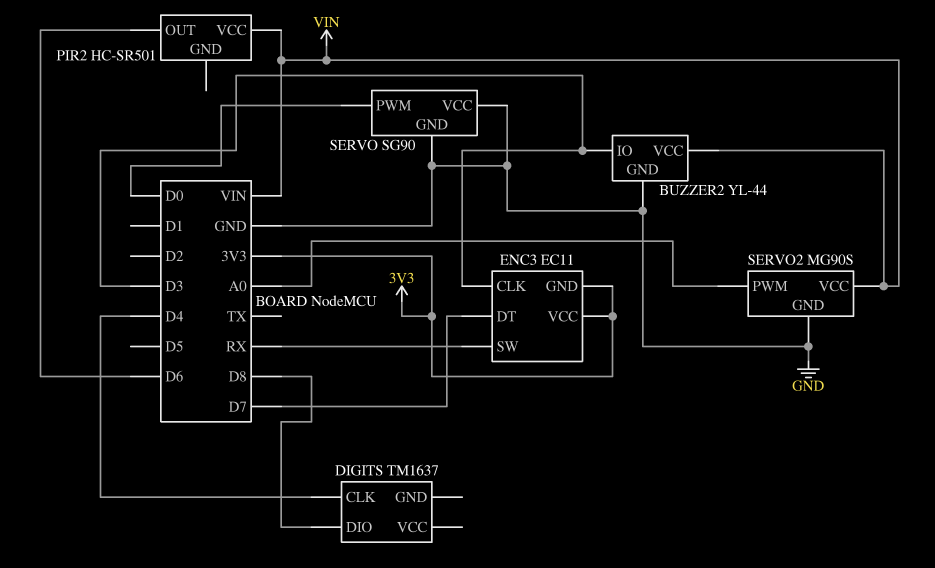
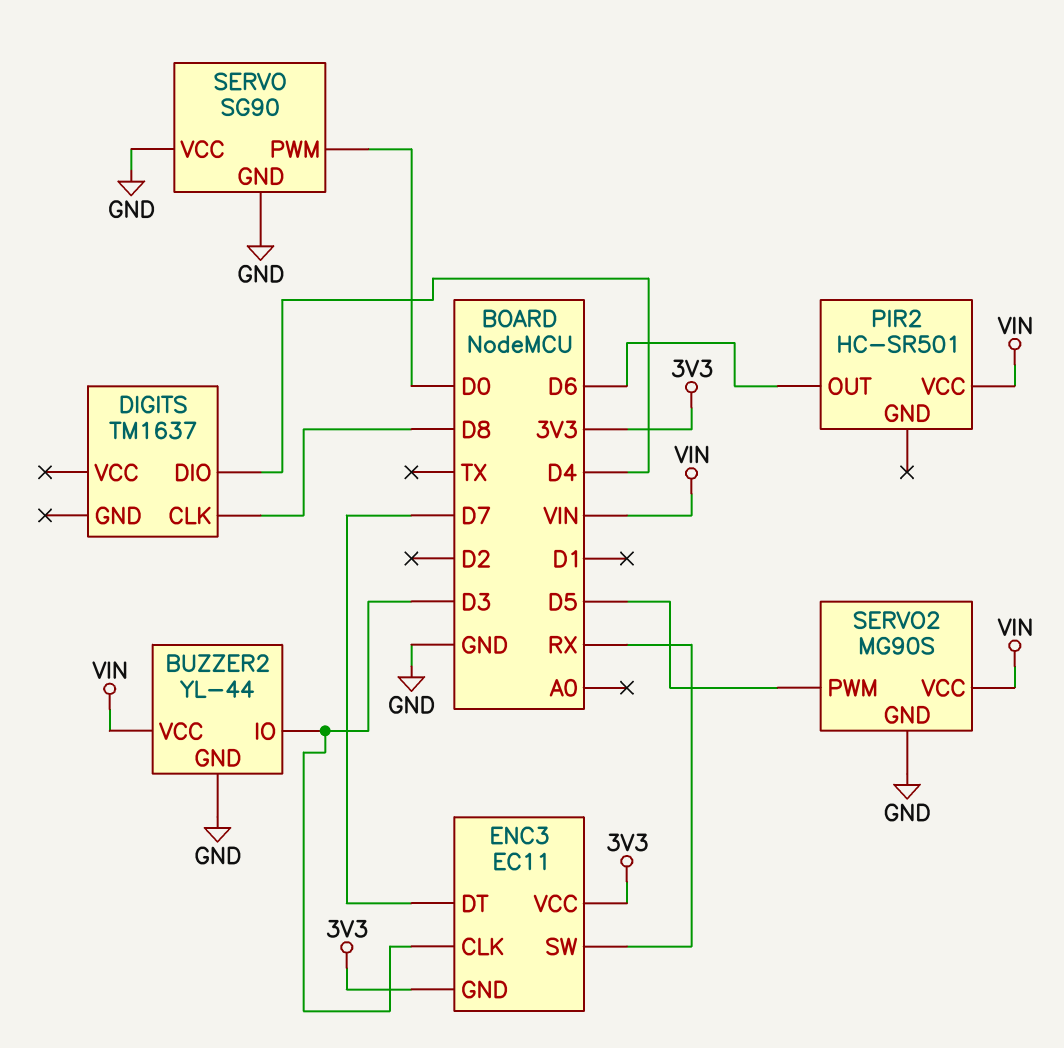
DIGITS pin CLK: D4 -> D8
DIGITS pin DIO: D8 -> D4
SERVO2 pin PWM: A0 -> D5

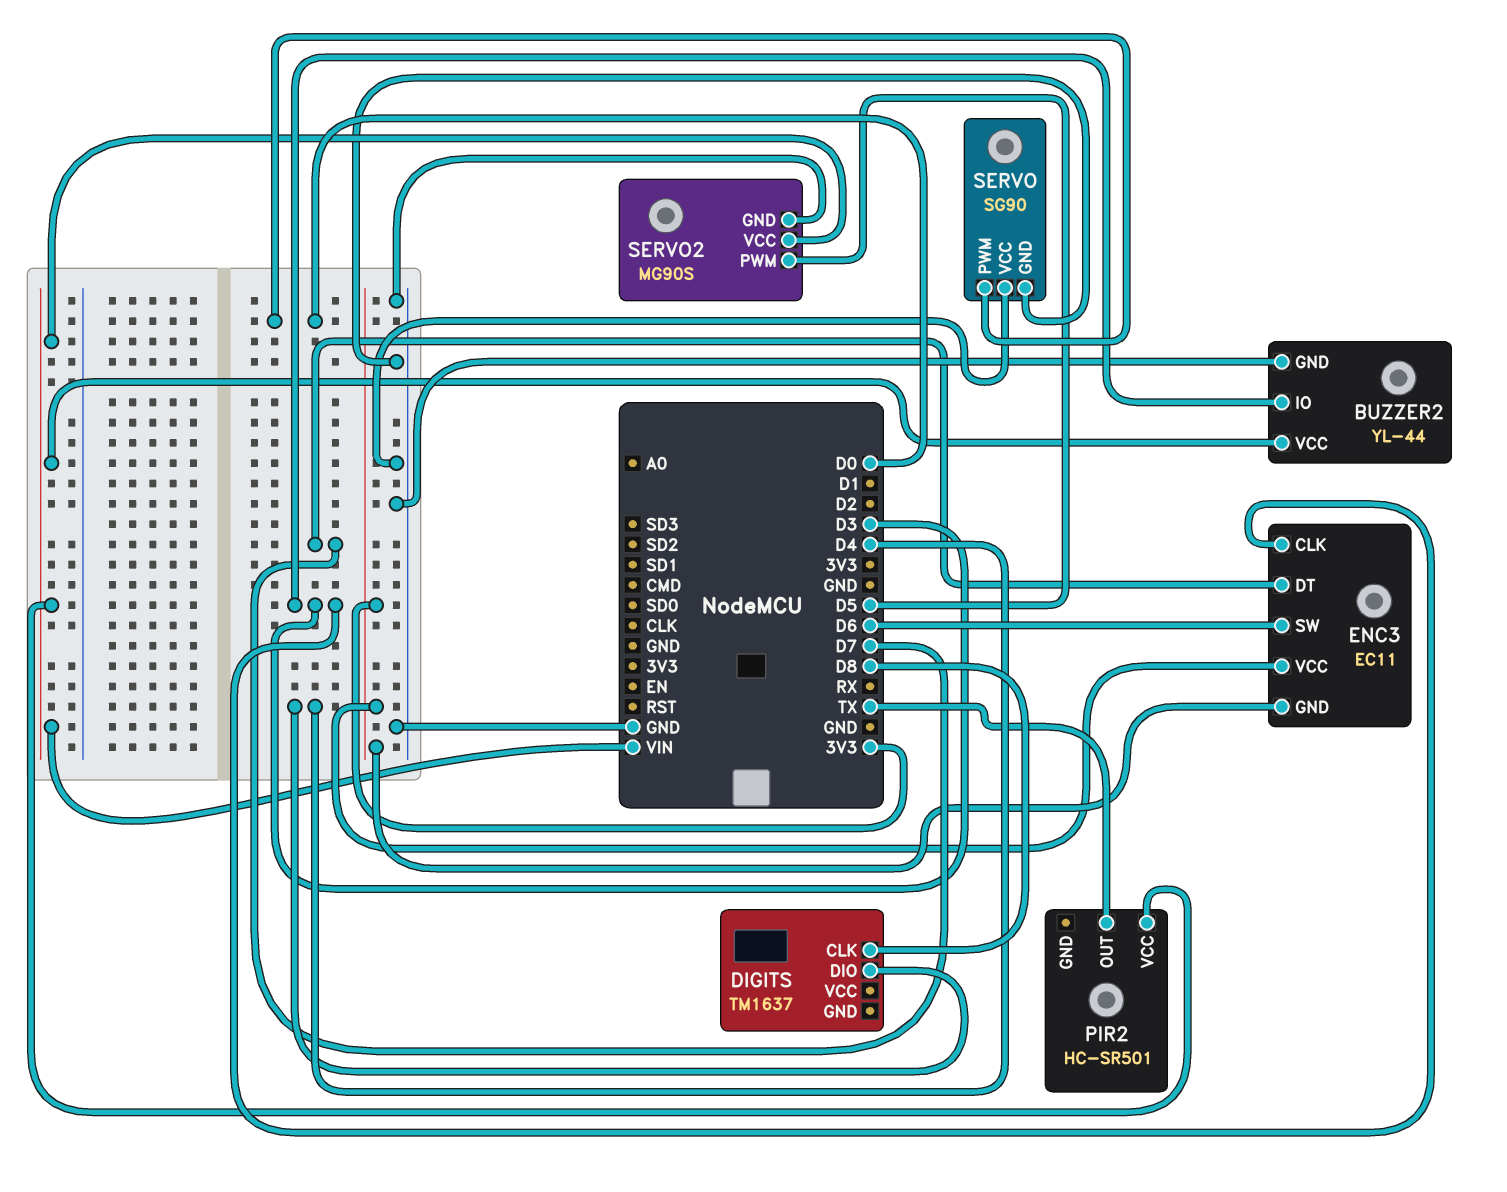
ENC3 pin SW: RX -> D6
PIR2 pin OUT: D6 -> TX

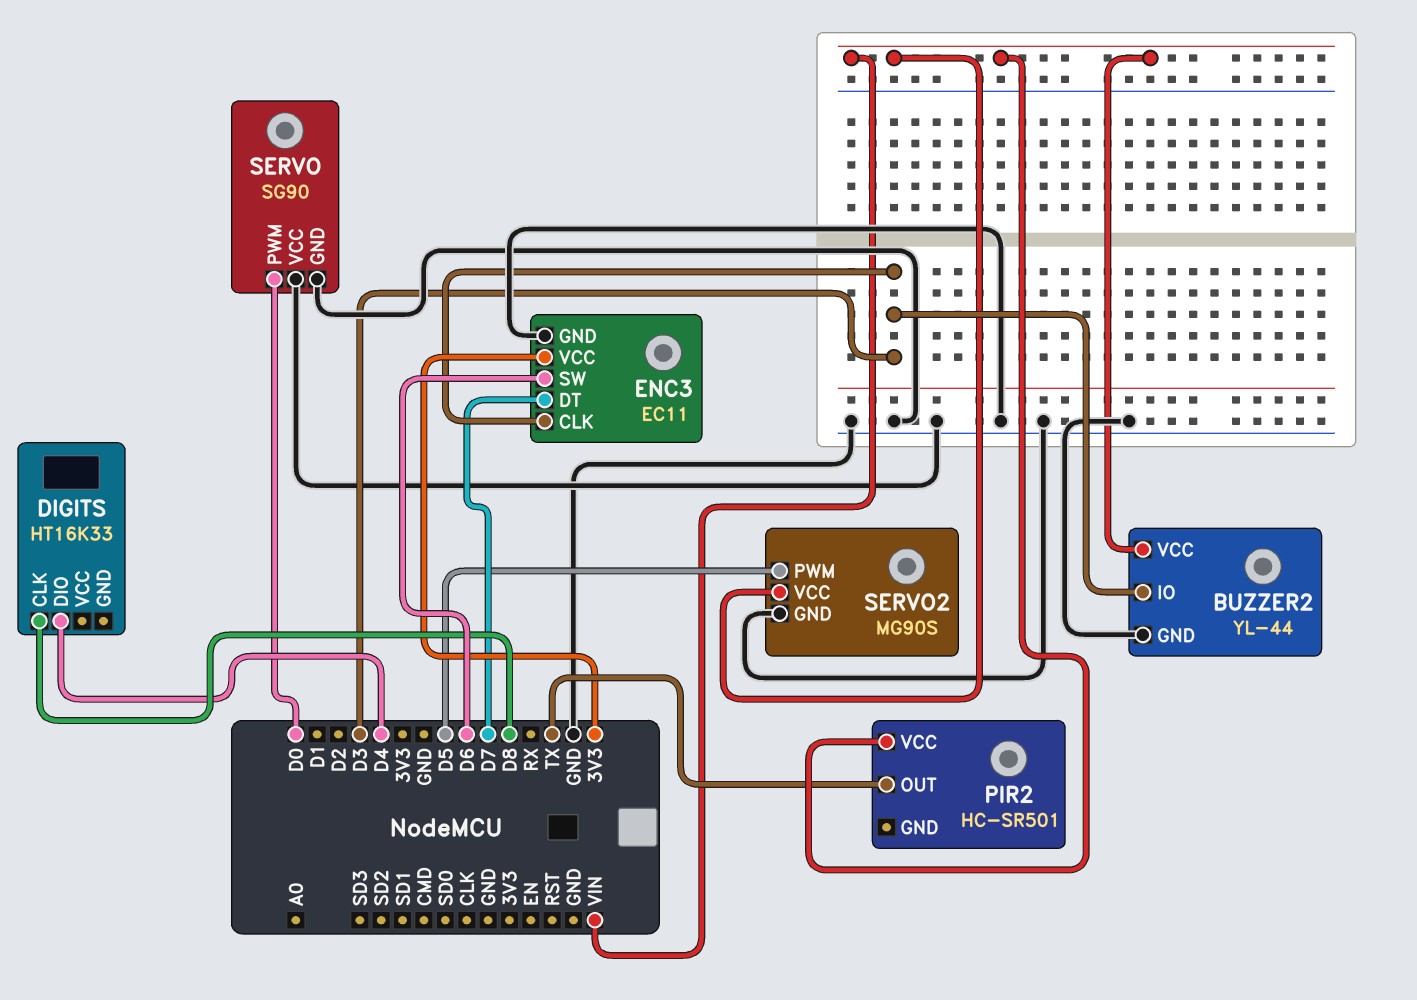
DIGITS: TM1637 -> HT16K33
ENC3 pin GND: 3V3 -> GND

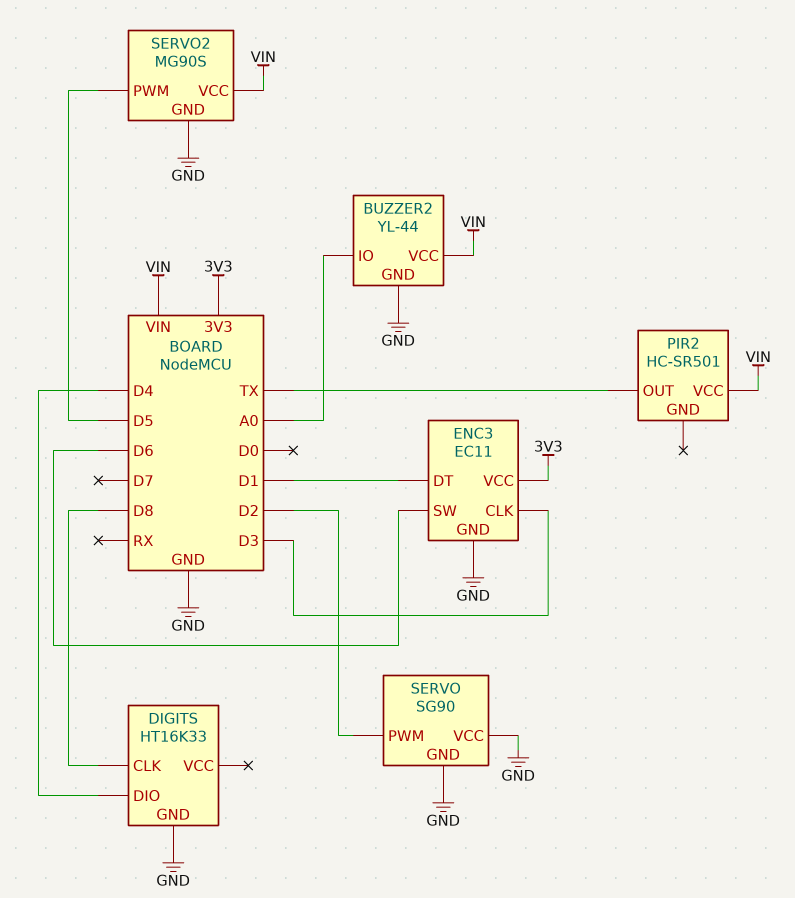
BUZZER2 pin IO: D3 -> A0
DIGITS pin GND: none -> GND
ENC3 pin DT: D7 -> D1
SERVO pin PWM: D0 -> D2

